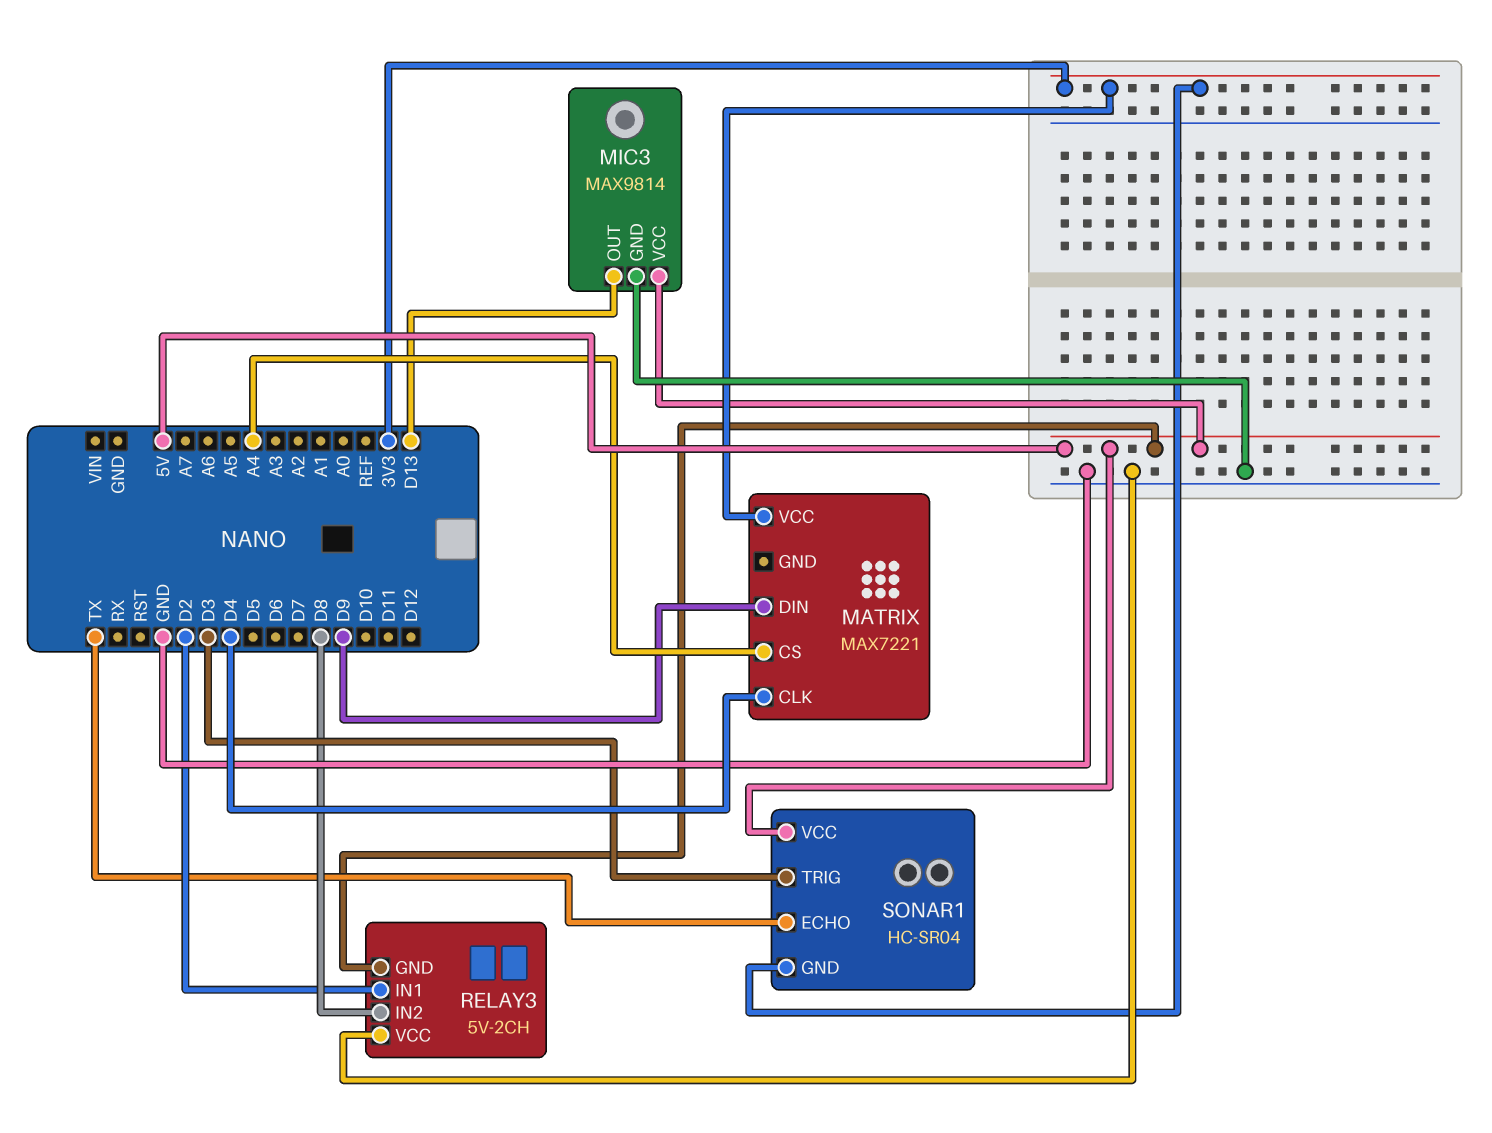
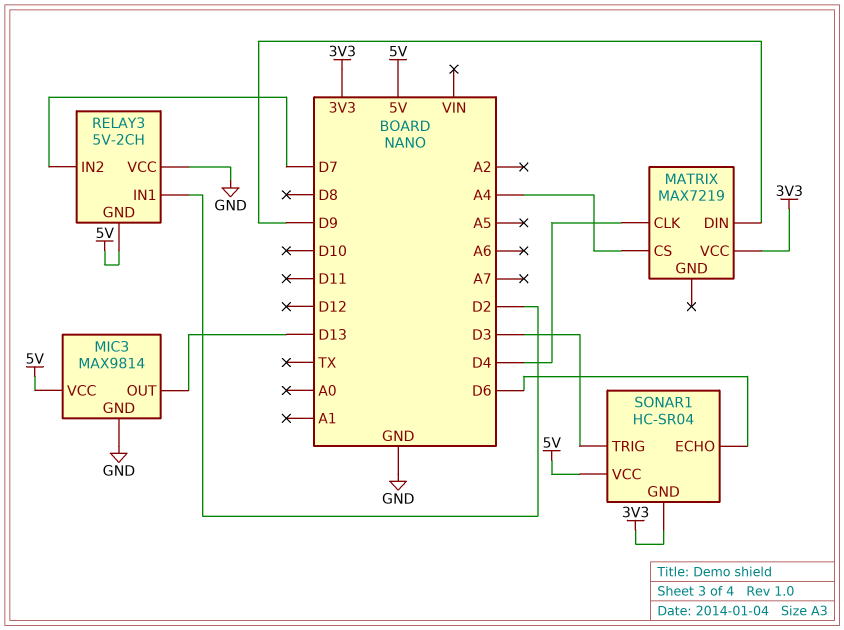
MATRIX: MAX7221 -> MAX7219
RELAY3 pin IN2: D8 -> D7
SONAR1 pin ECHO: TX -> D6

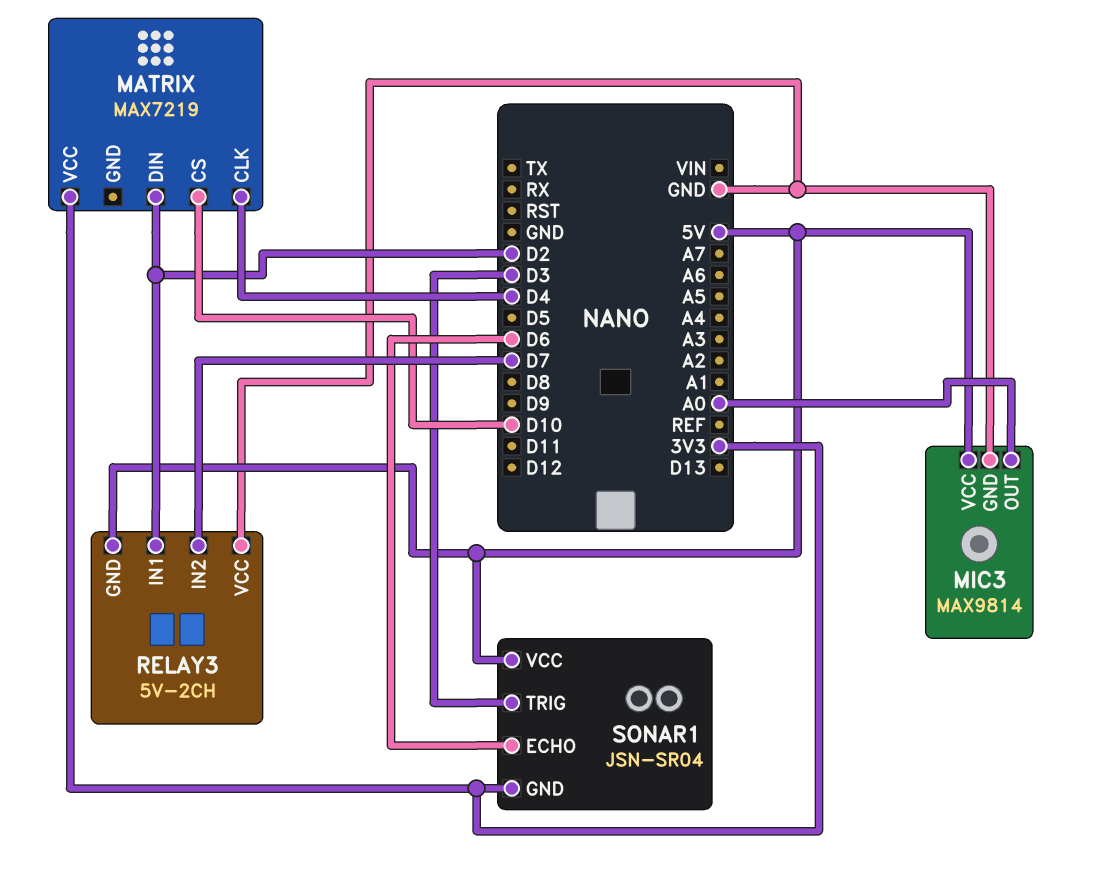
MATRIX pin CS: A4 -> D10
MATRIX pin DIN: D9 -> D2
MIC3 pin OUT: D13 -> A0
SONAR1: HC-SR04 -> JSN-SR04

